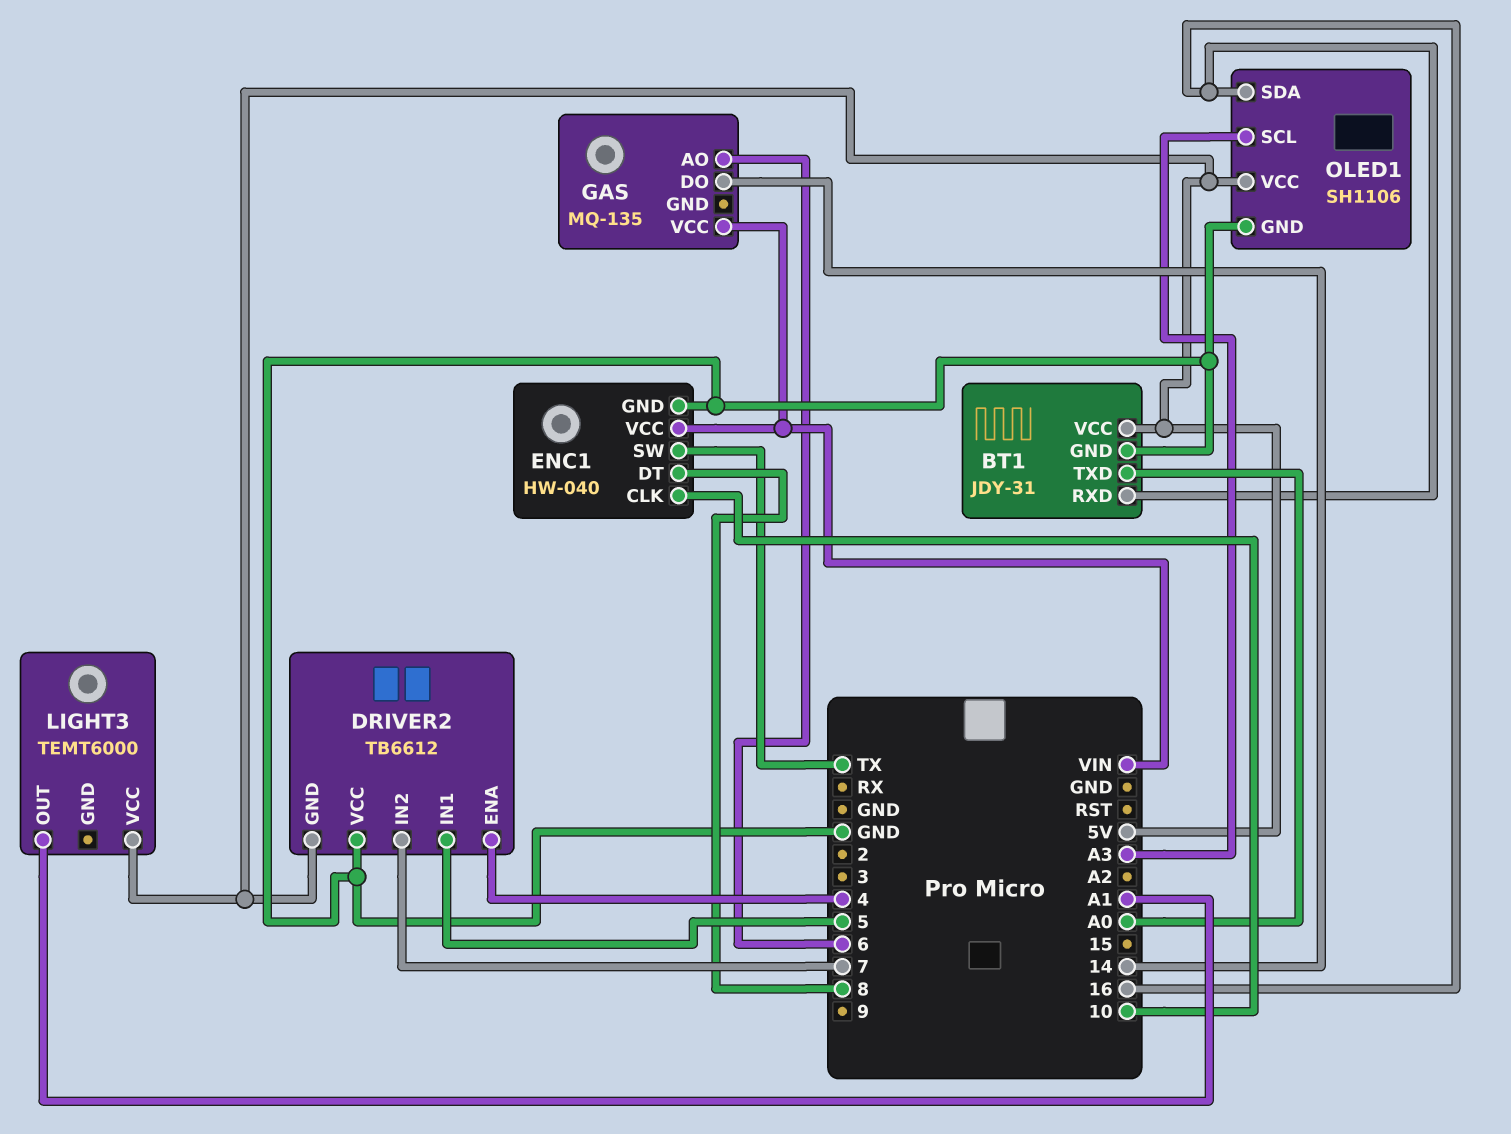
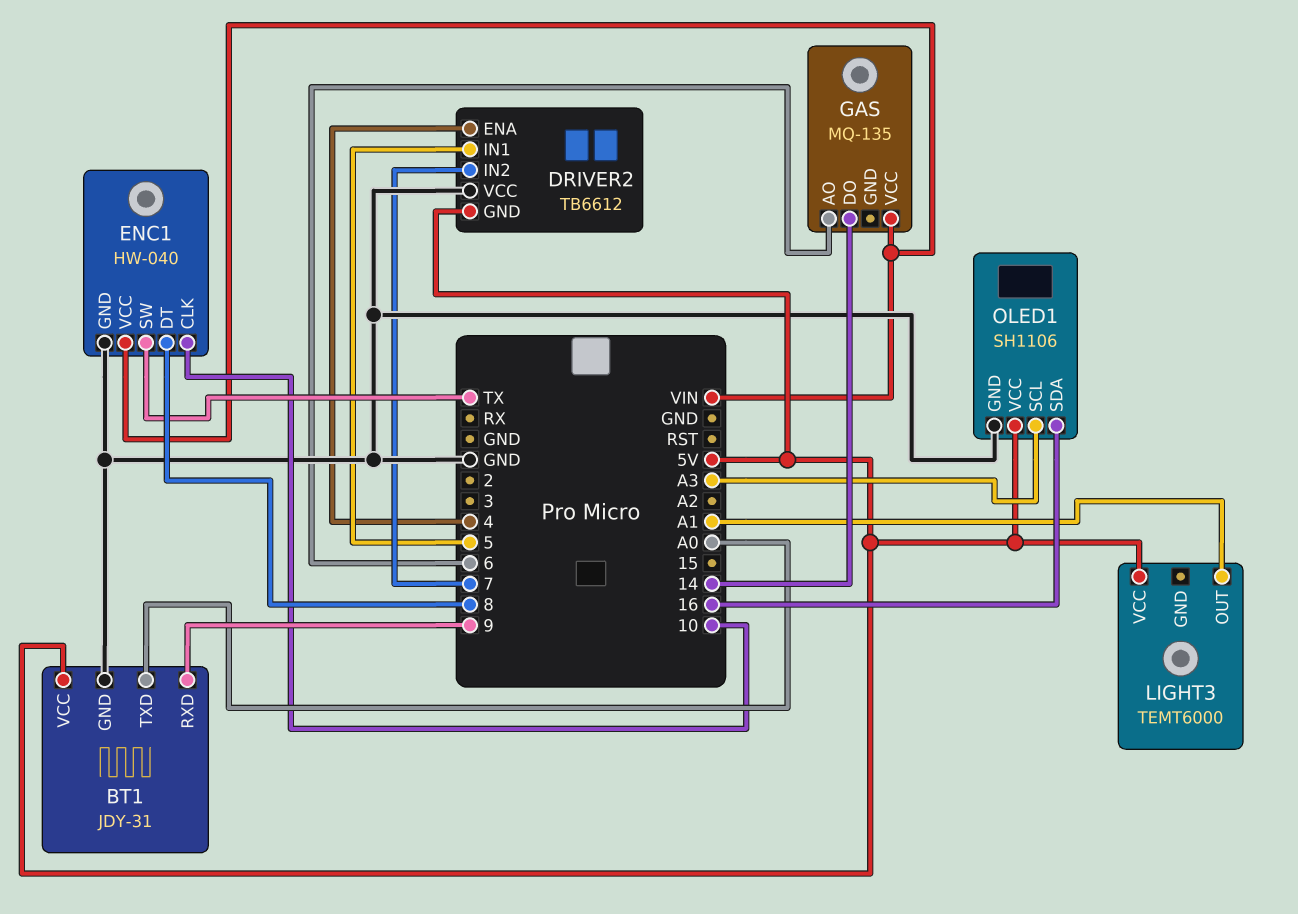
BT1 pin RXD: 16 -> 9

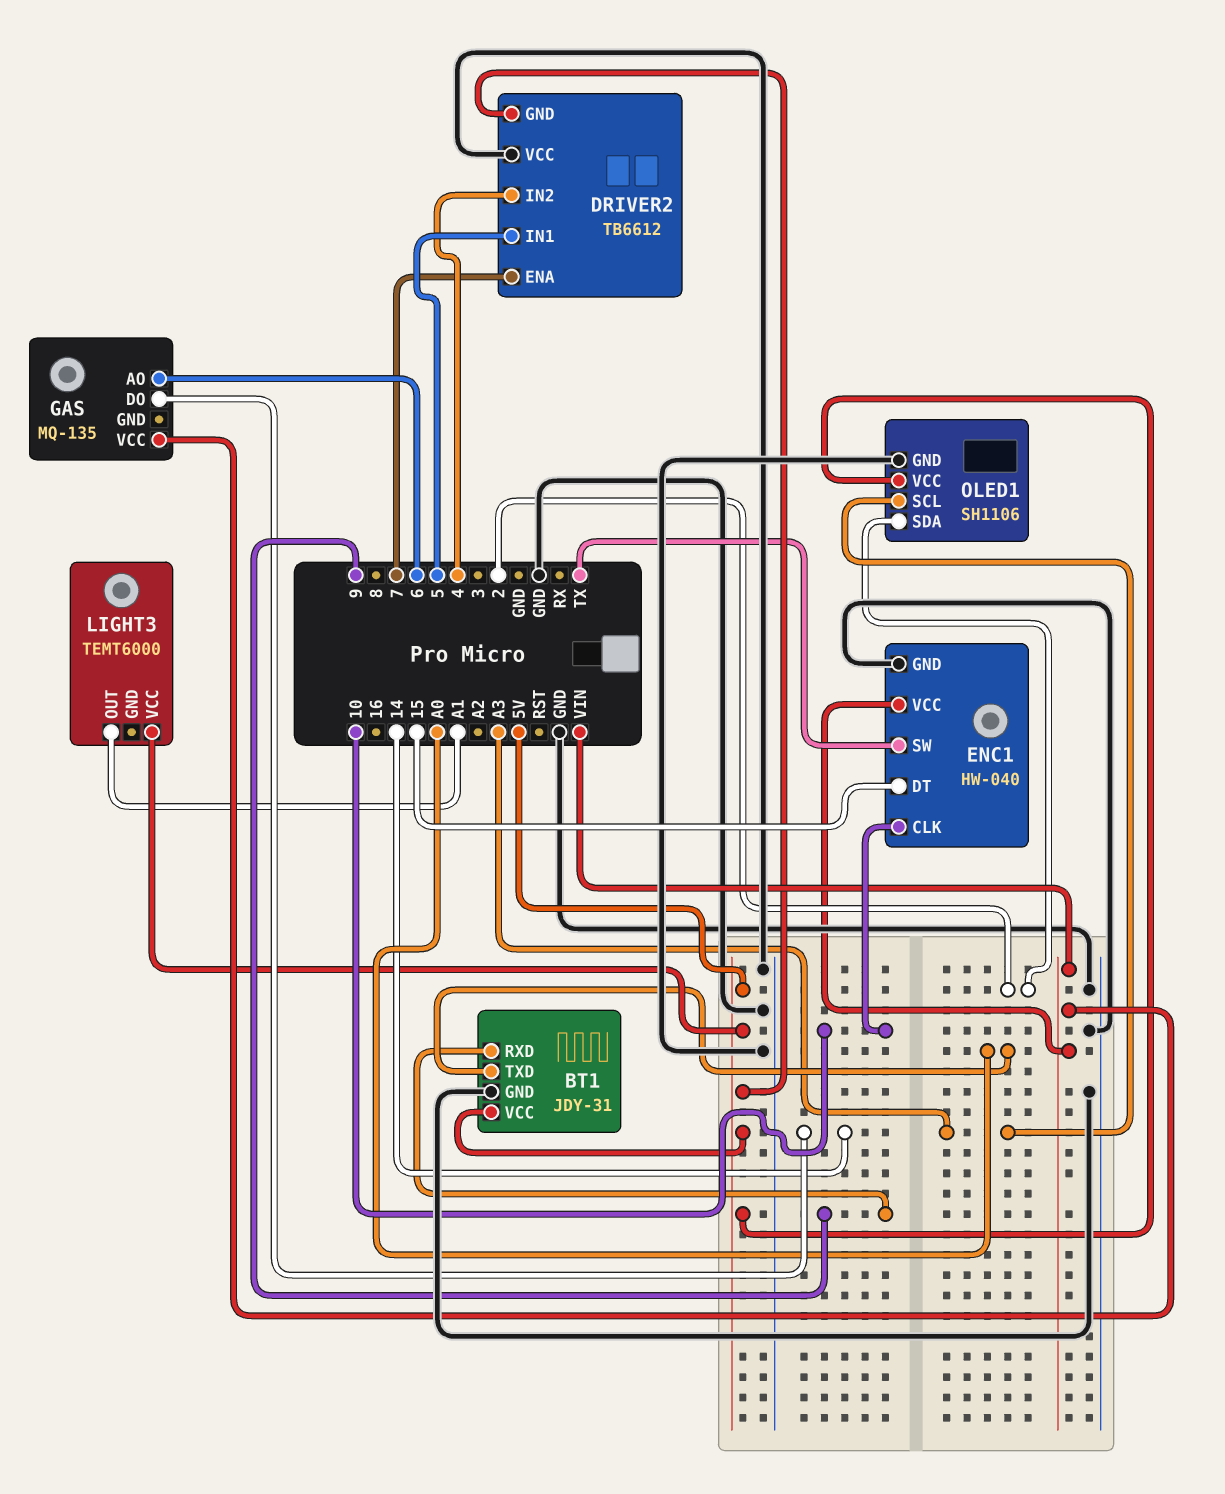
DRIVER2 pin ENA: 4 -> 7
DRIVER2 pin IN2: 7 -> 4
ENC1 pin DT: 8 -> 15
OLED1 pin SDA: 16 -> 2

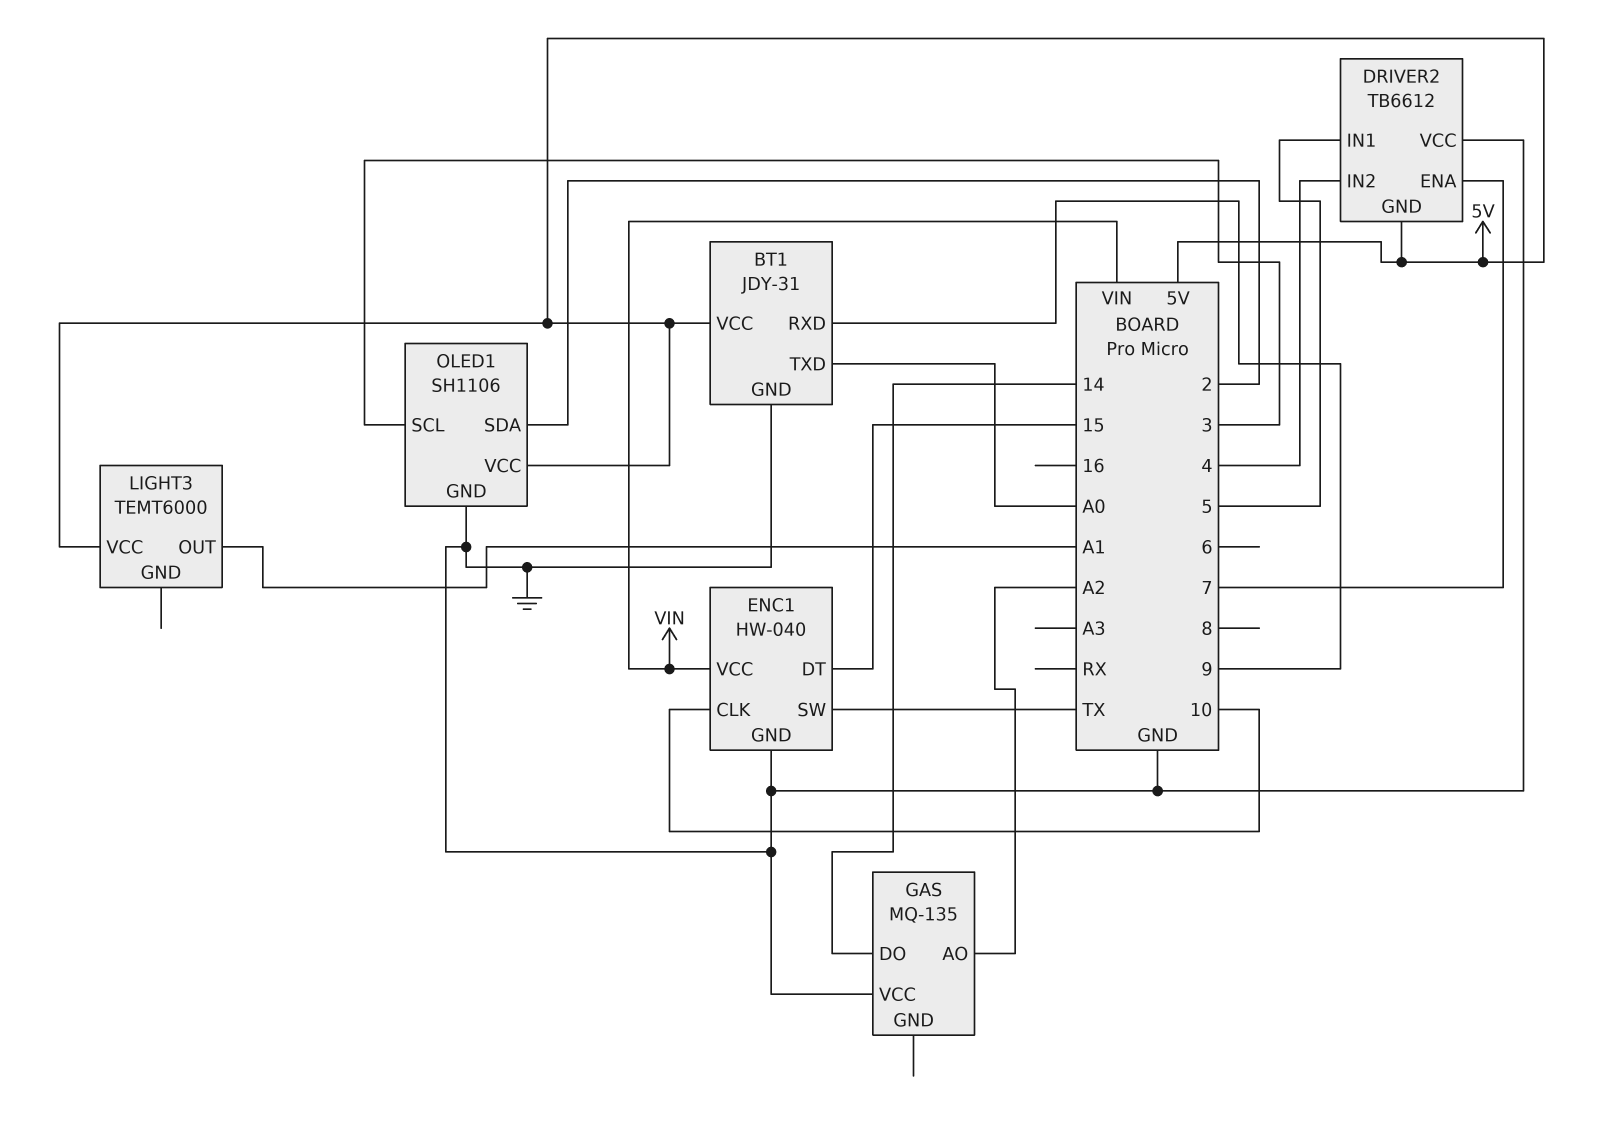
GAS pin AO: 6 -> A2
GAS pin VCC: VIN -> GND
OLED1 pin SCL: A3 -> 3

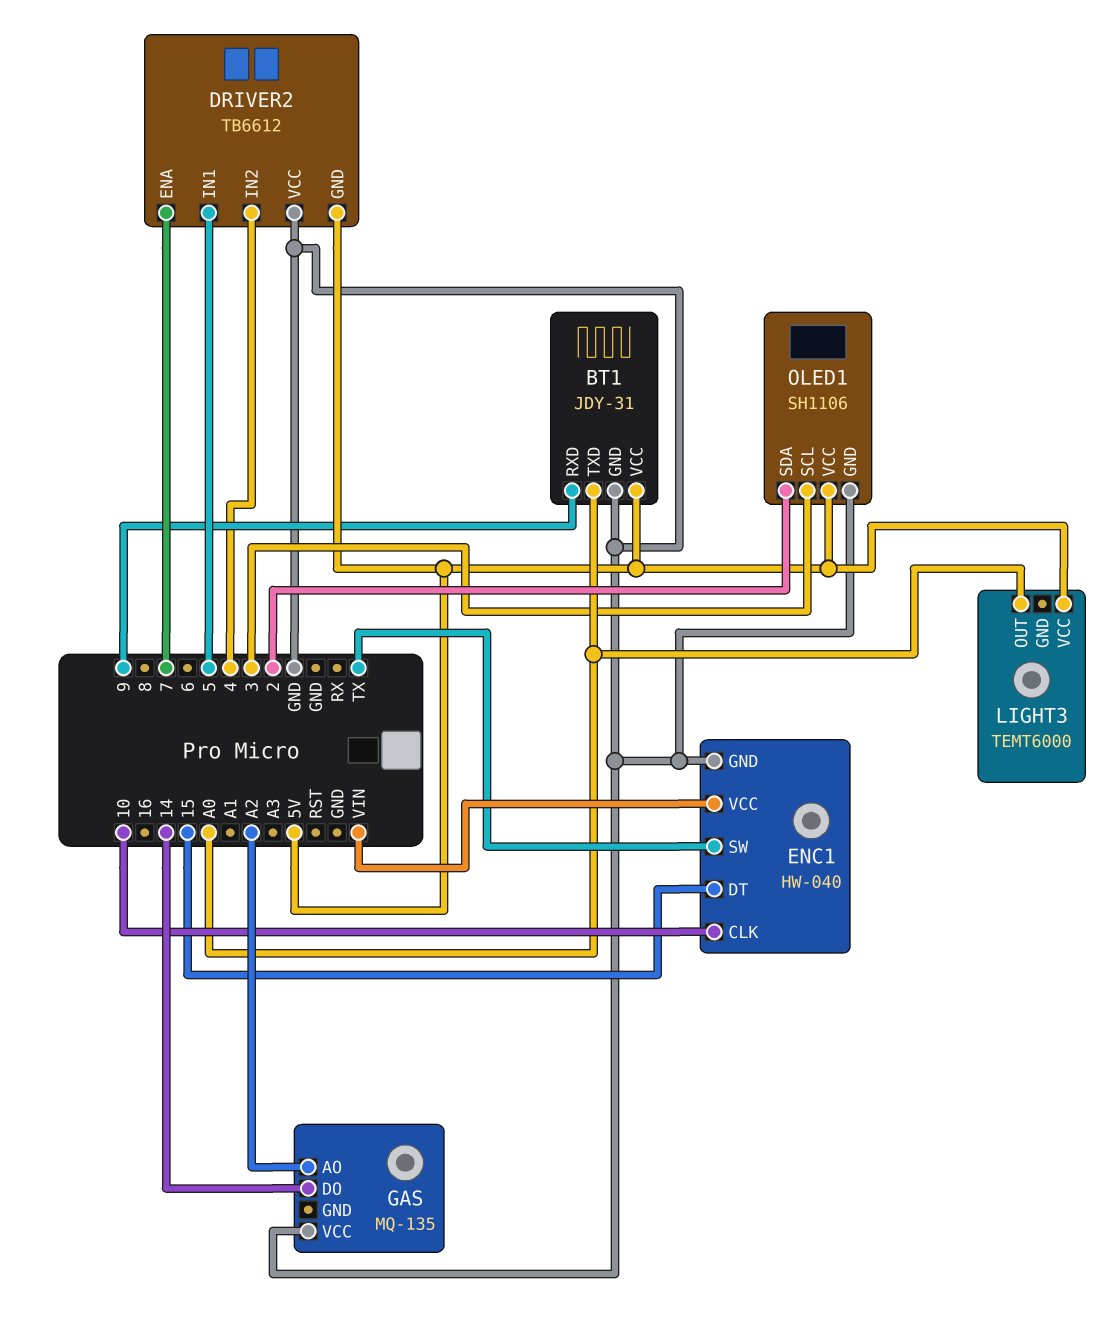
LIGHT3 pin OUT: A1 -> A0

